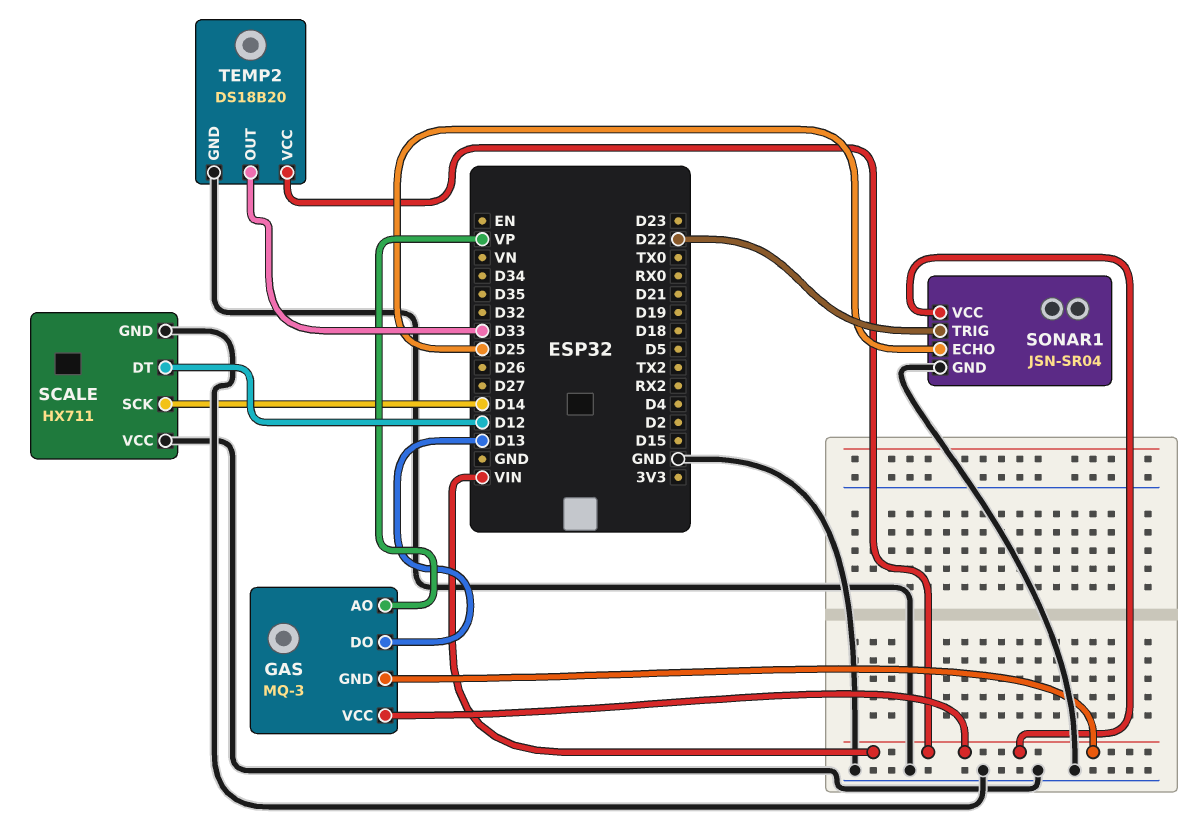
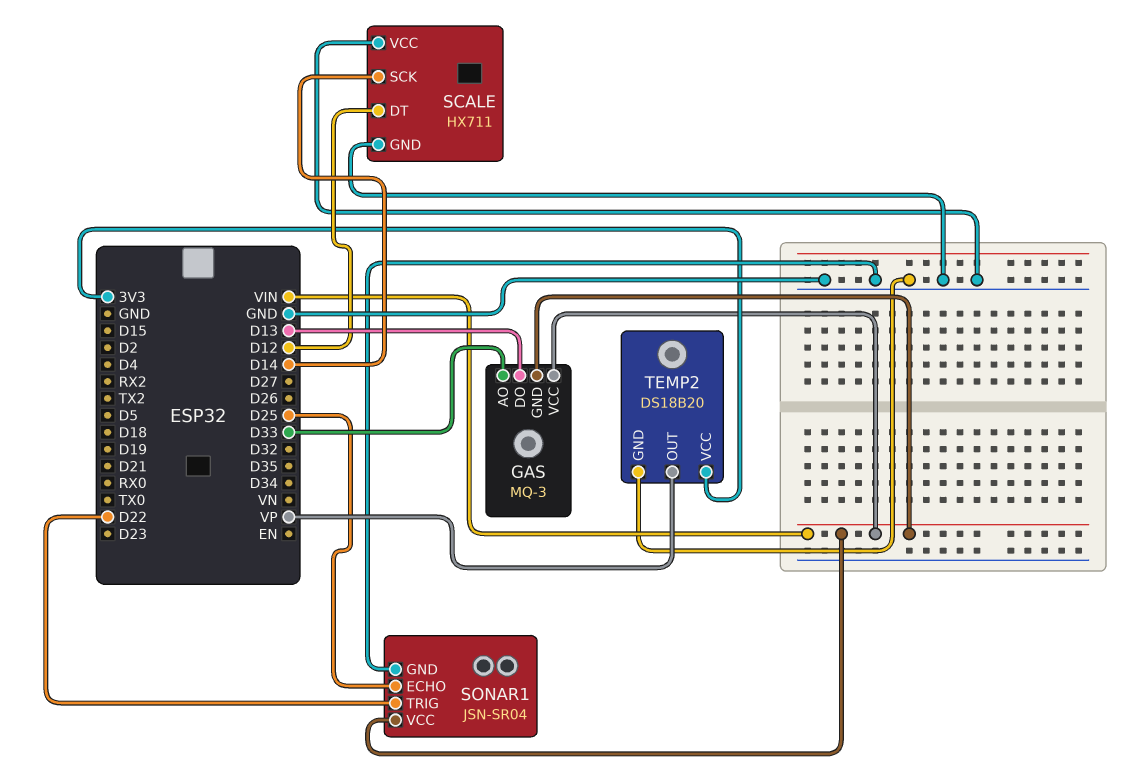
GAS pin AO: VP -> D33
TEMP2 pin OUT: D33 -> VP
TEMP2 pin VCC: VIN -> 3V3

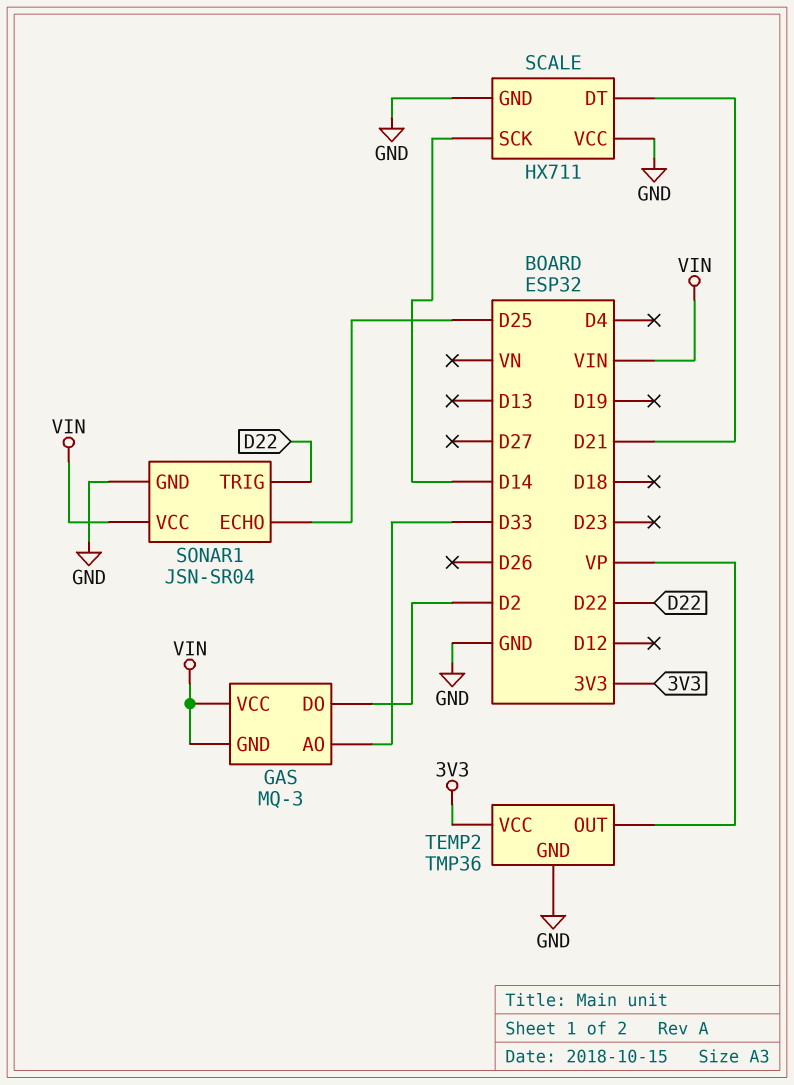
GAS pin DO: D13 -> D2
SCALE pin DT: D12 -> D21
TEMP2: DS18B20 -> TMP36

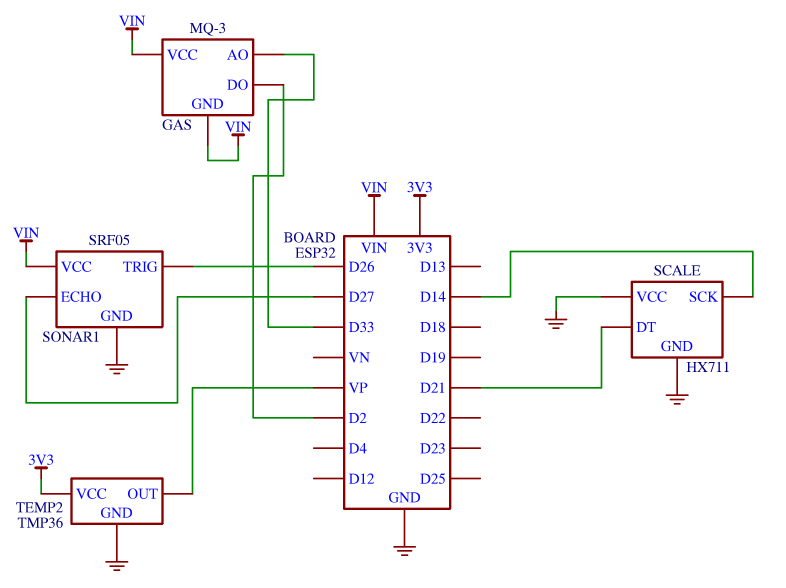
SONAR1: JSN-SR04 -> SRF05
SONAR1 pin ECHO: D25 -> D27
SONAR1 pin TRIG: D22 -> D26

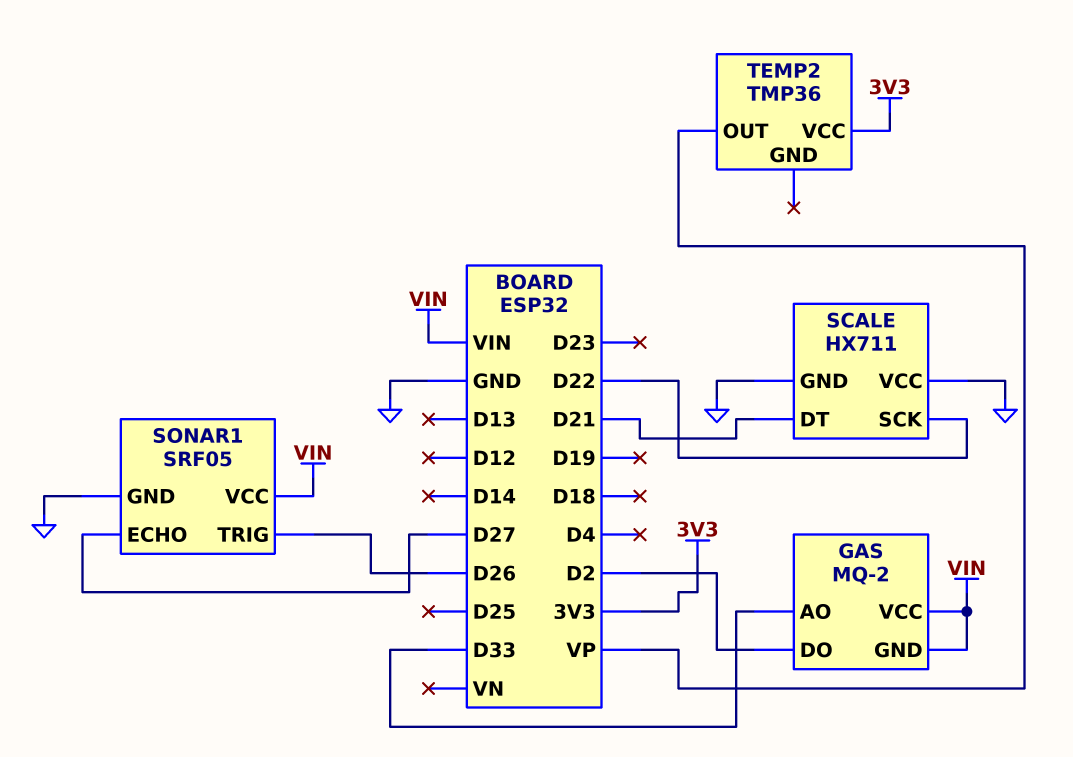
GAS: MQ-3 -> MQ-2
SCALE pin SCK: D14 -> D22
TEMP2 pin GND: GND -> none

